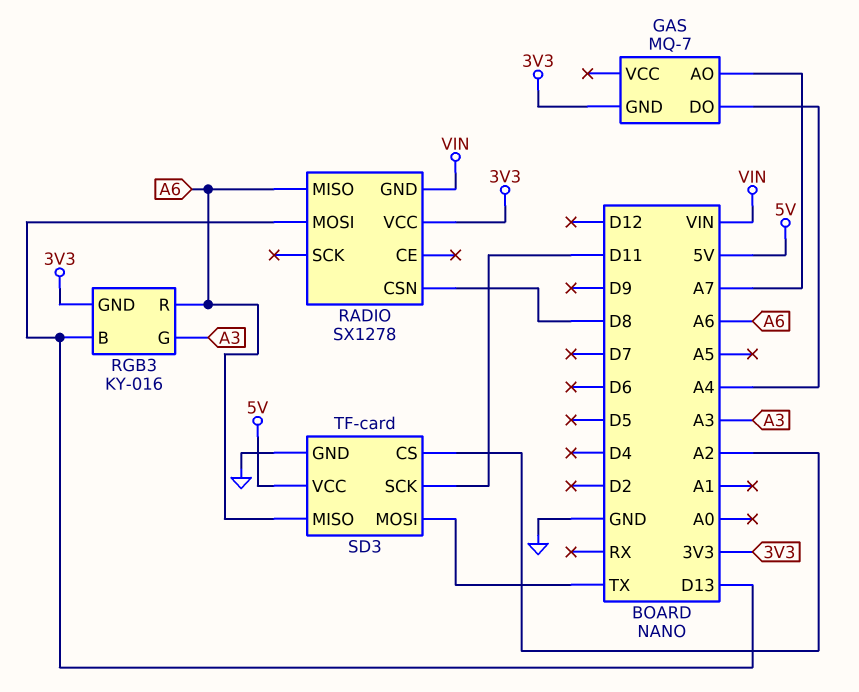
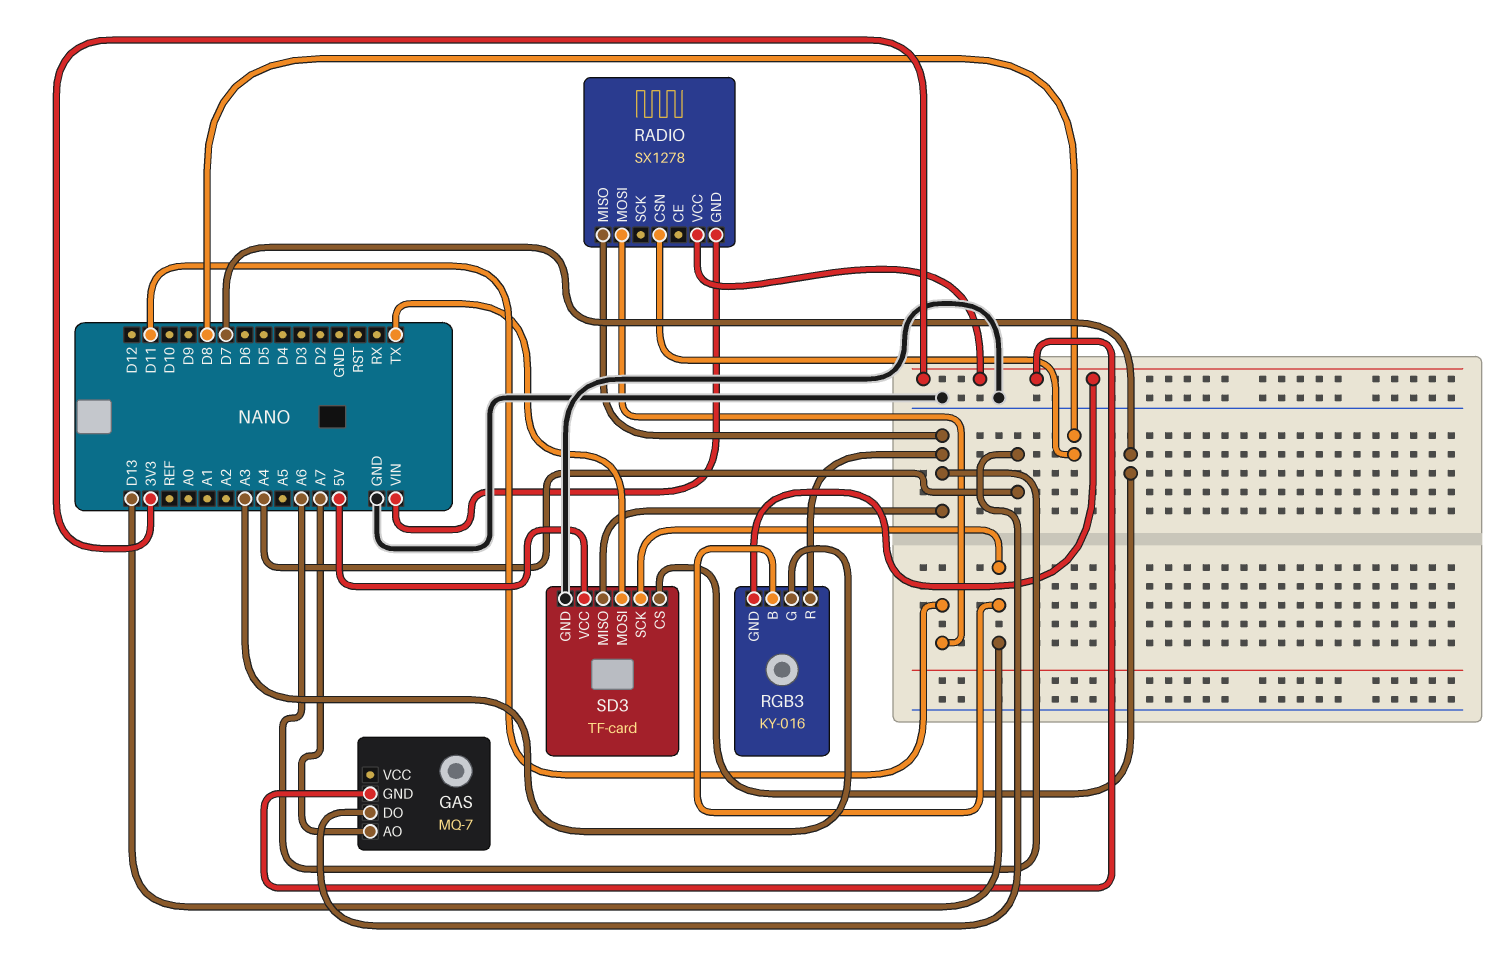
RADIO pin MOSI: D13 -> D11
SD3 pin CS: A2 -> D7
SD3 pin SCK: D11 -> D13

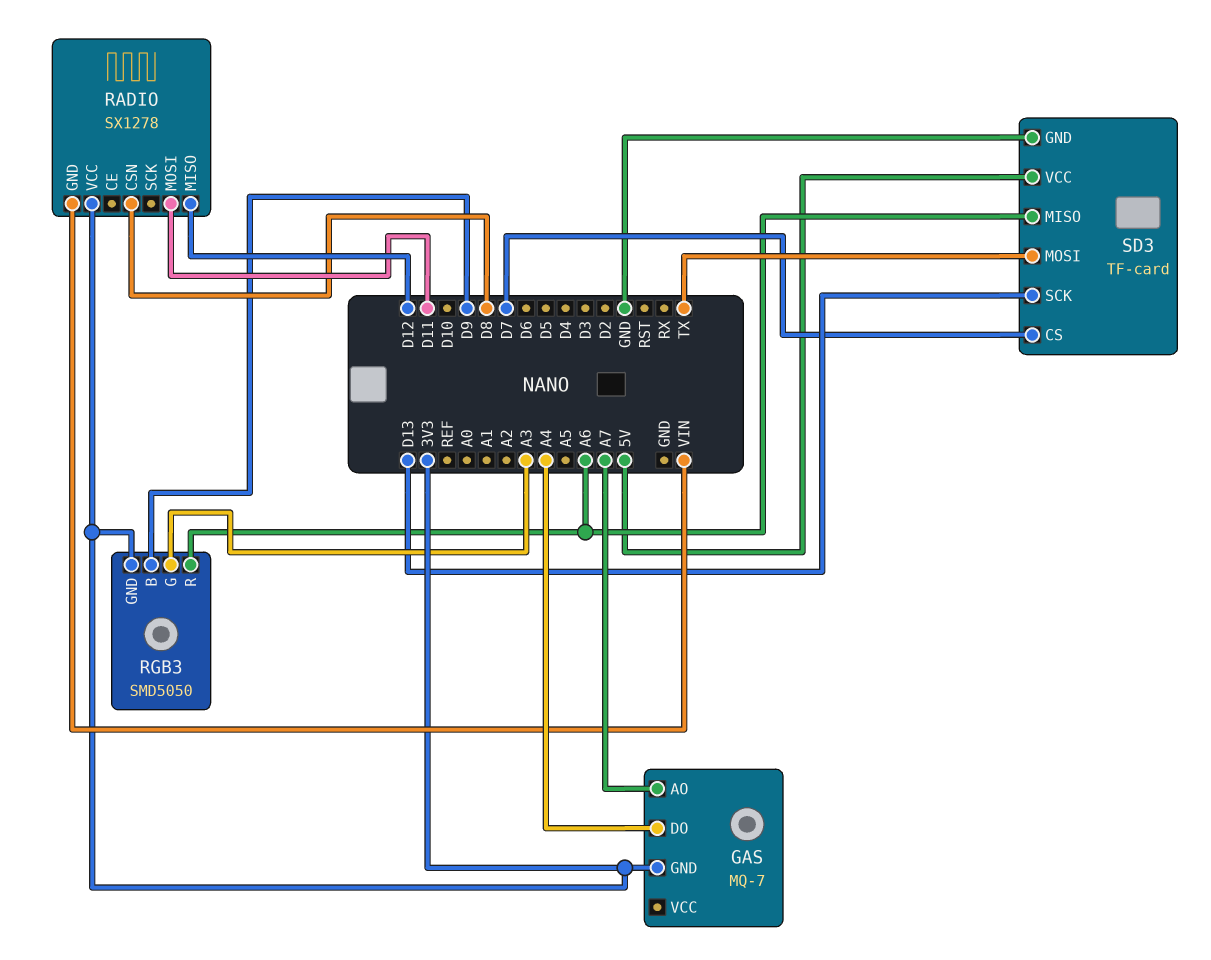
RADIO pin MISO: A6 -> D12
RGB3: KY-016 -> SMD5050
RGB3 pin B: D13 -> D9

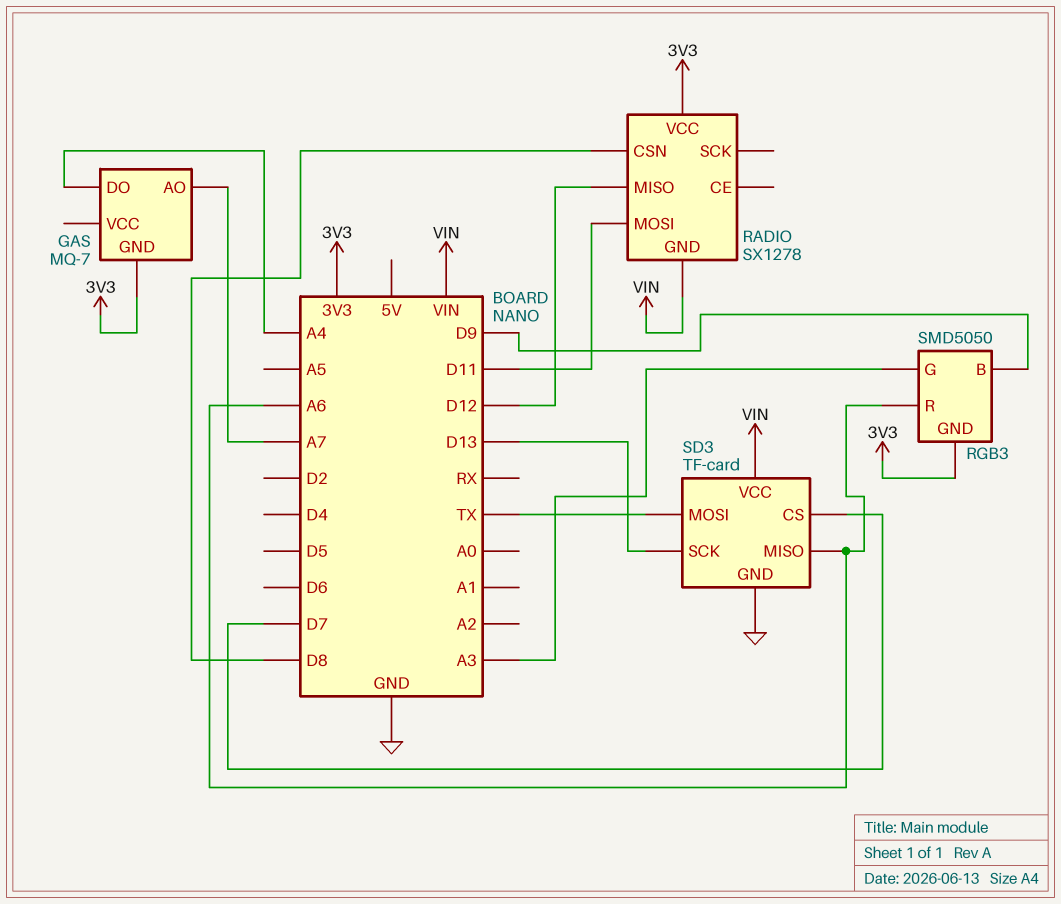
SD3 pin VCC: 5V -> VIN

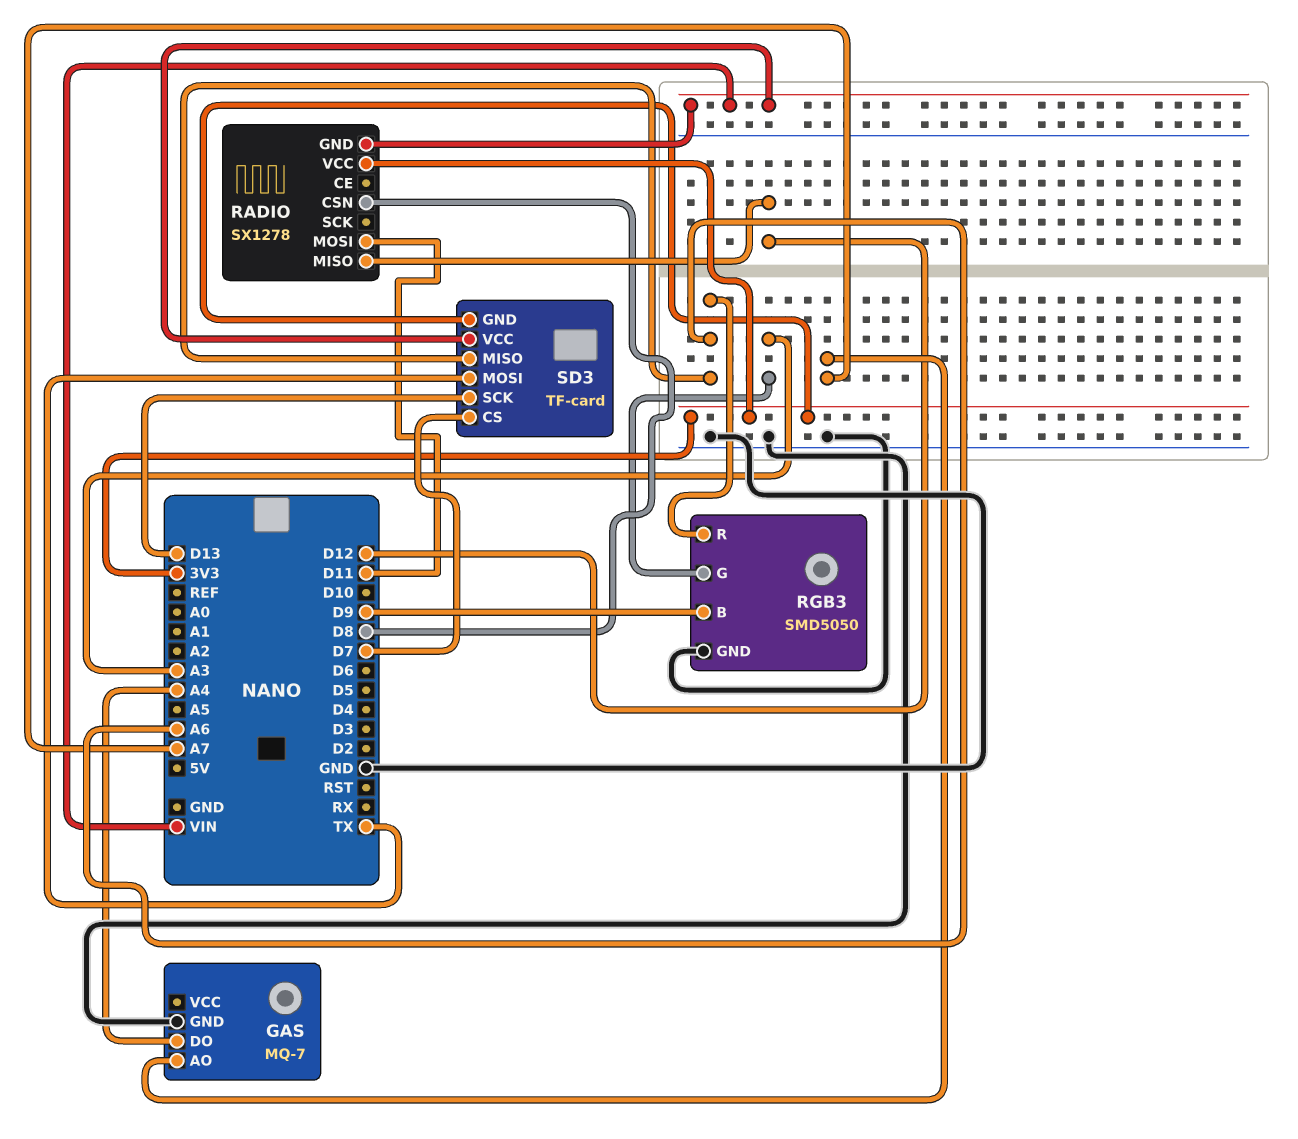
GAS pin GND: 3V3 -> GND
RGB3 pin GND: 3V3 -> GND
SD3 pin GND: GND -> 3V3

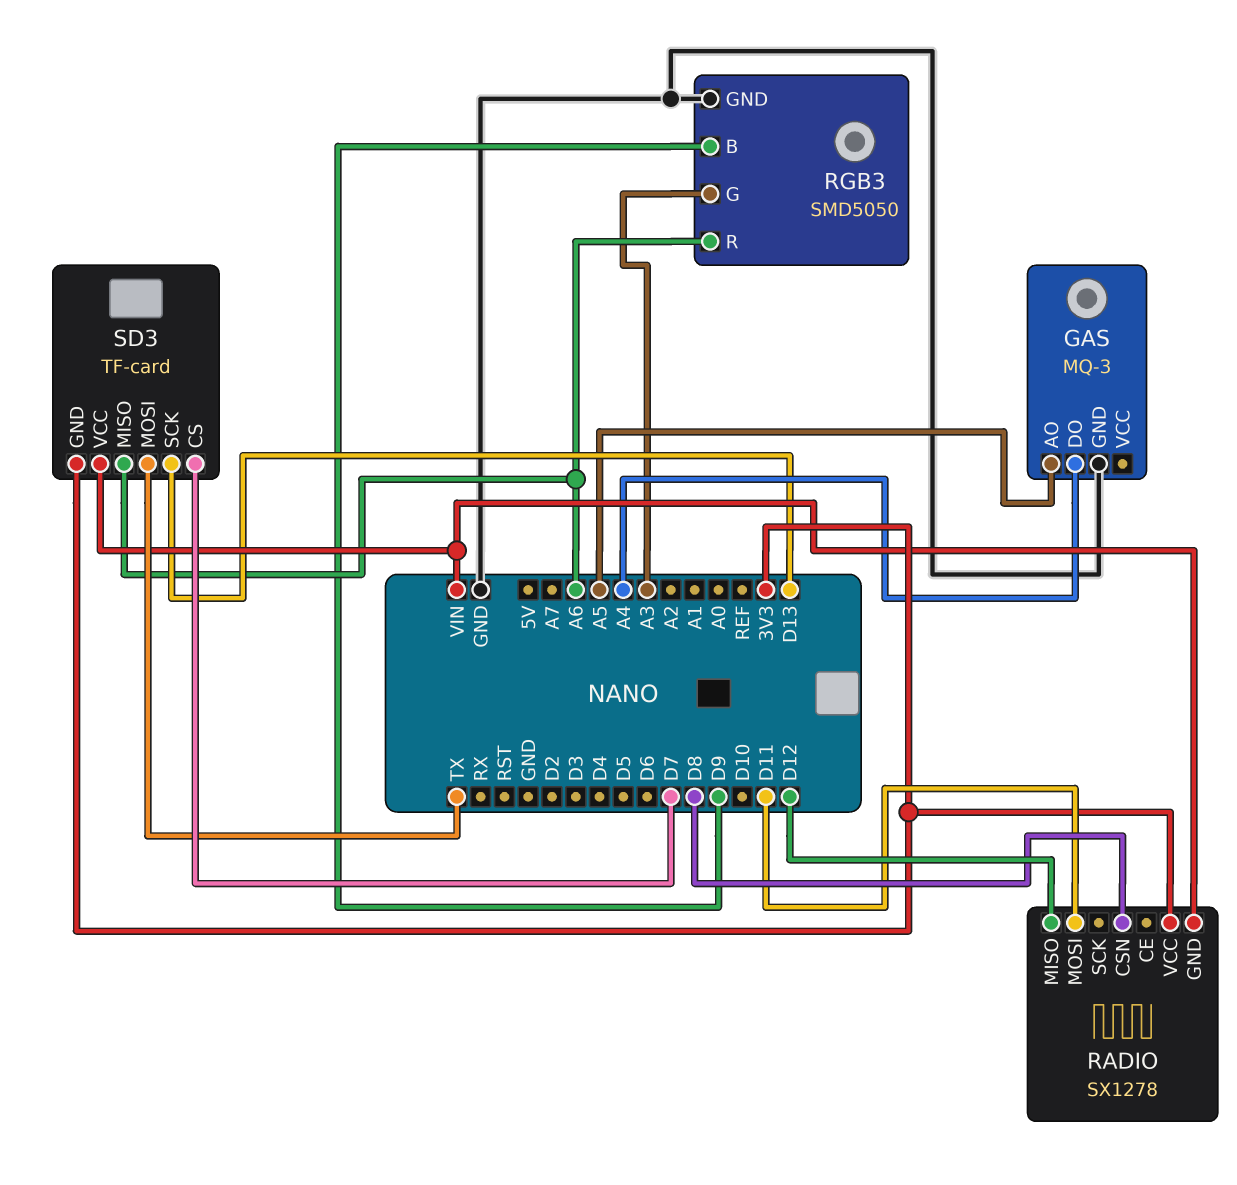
GAS: MQ-7 -> MQ-3
GAS pin AO: A7 -> A5

